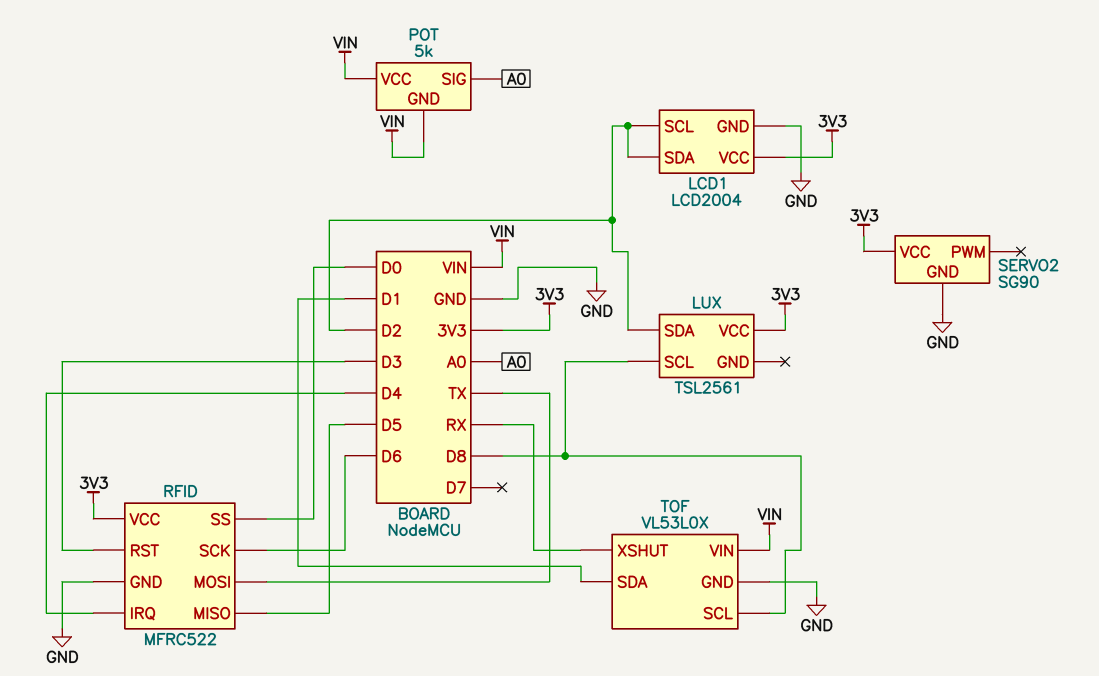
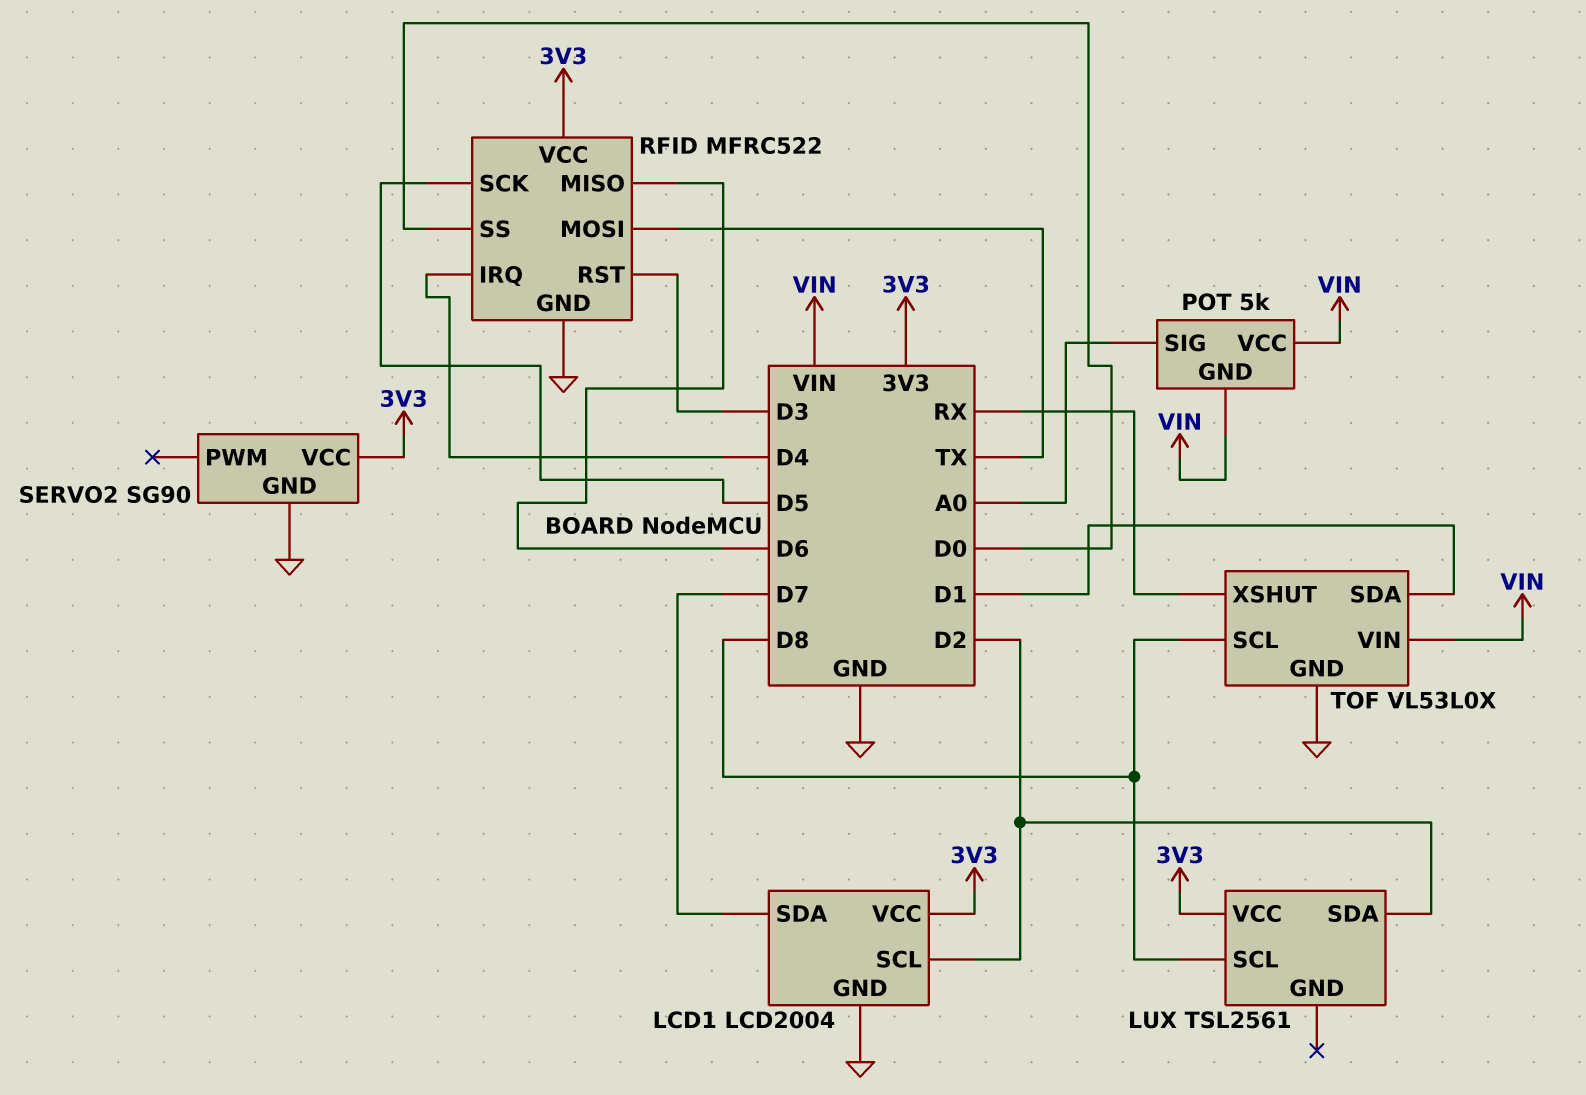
LCD1 pin SDA: D2 -> D7
RFID pin MISO: D5 -> D6
RFID pin SCK: D6 -> D5

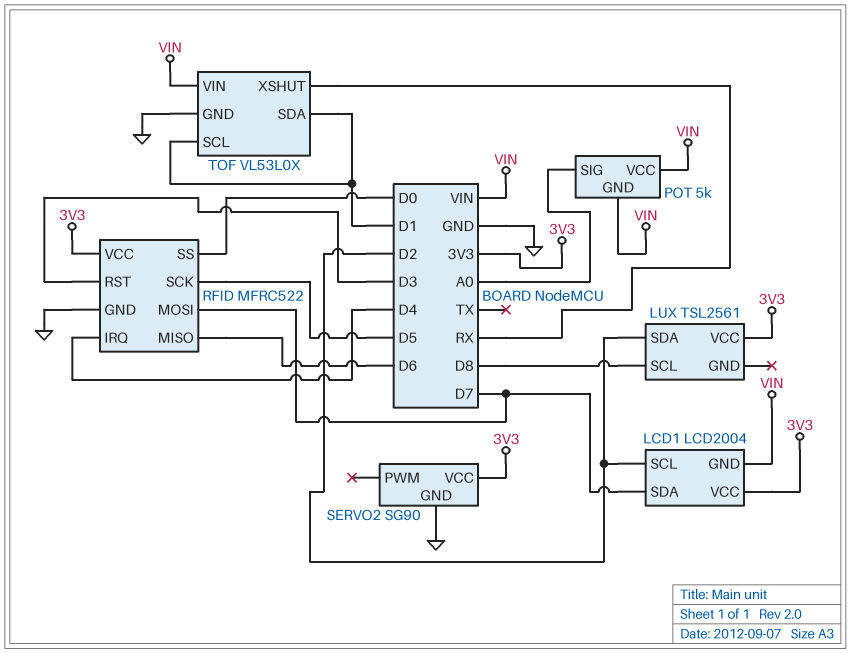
LCD1 pin GND: GND -> VIN
RFID pin MOSI: TX -> D7
TOF pin SCL: D8 -> D1

